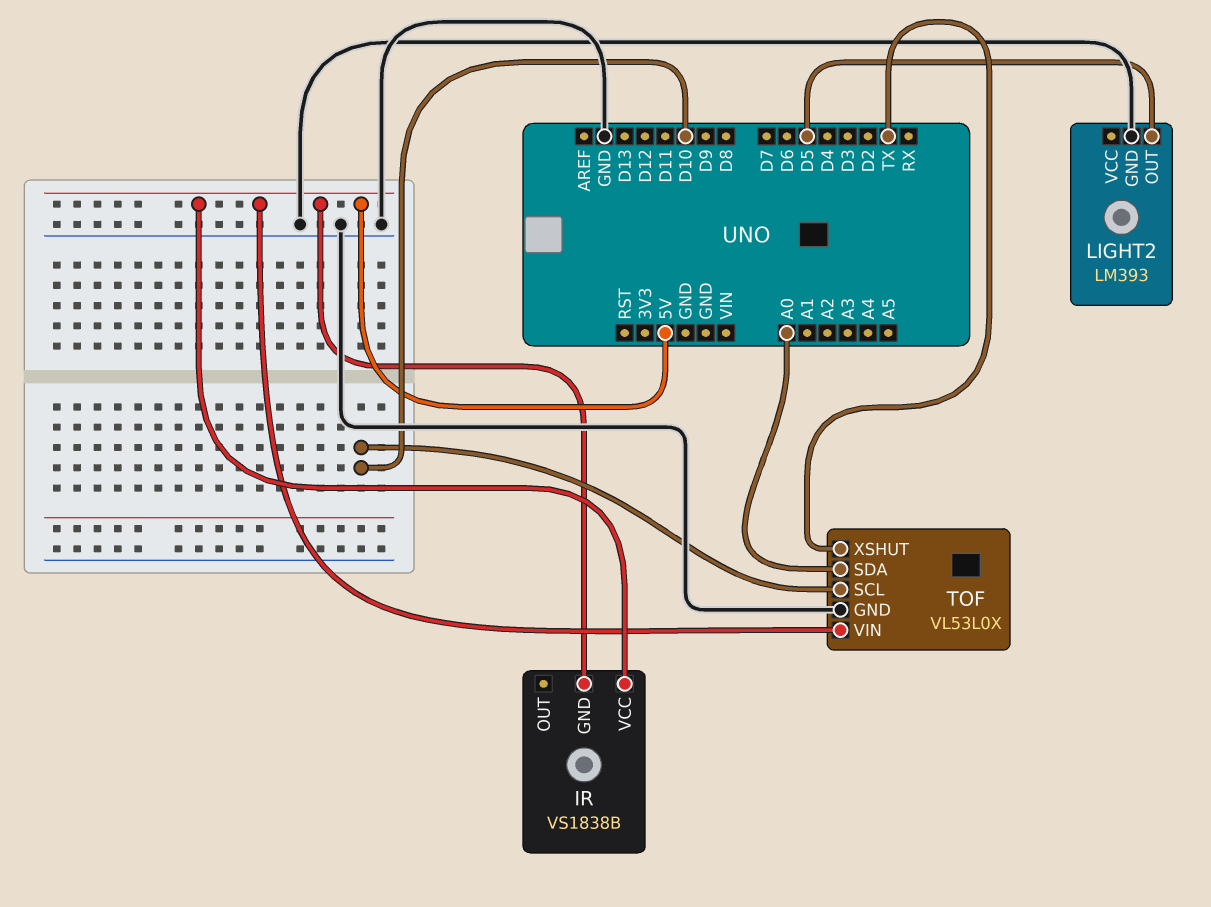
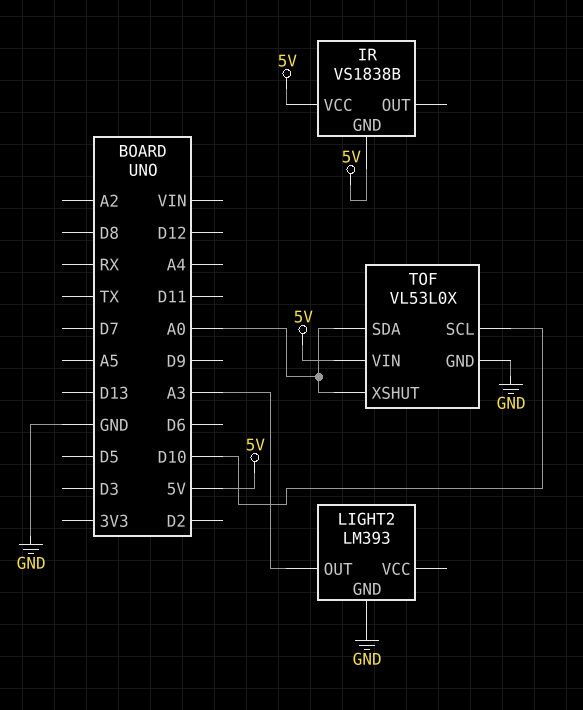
LIGHT2 pin OUT: D5 -> A3
TOF pin XSHUT: TX -> A0

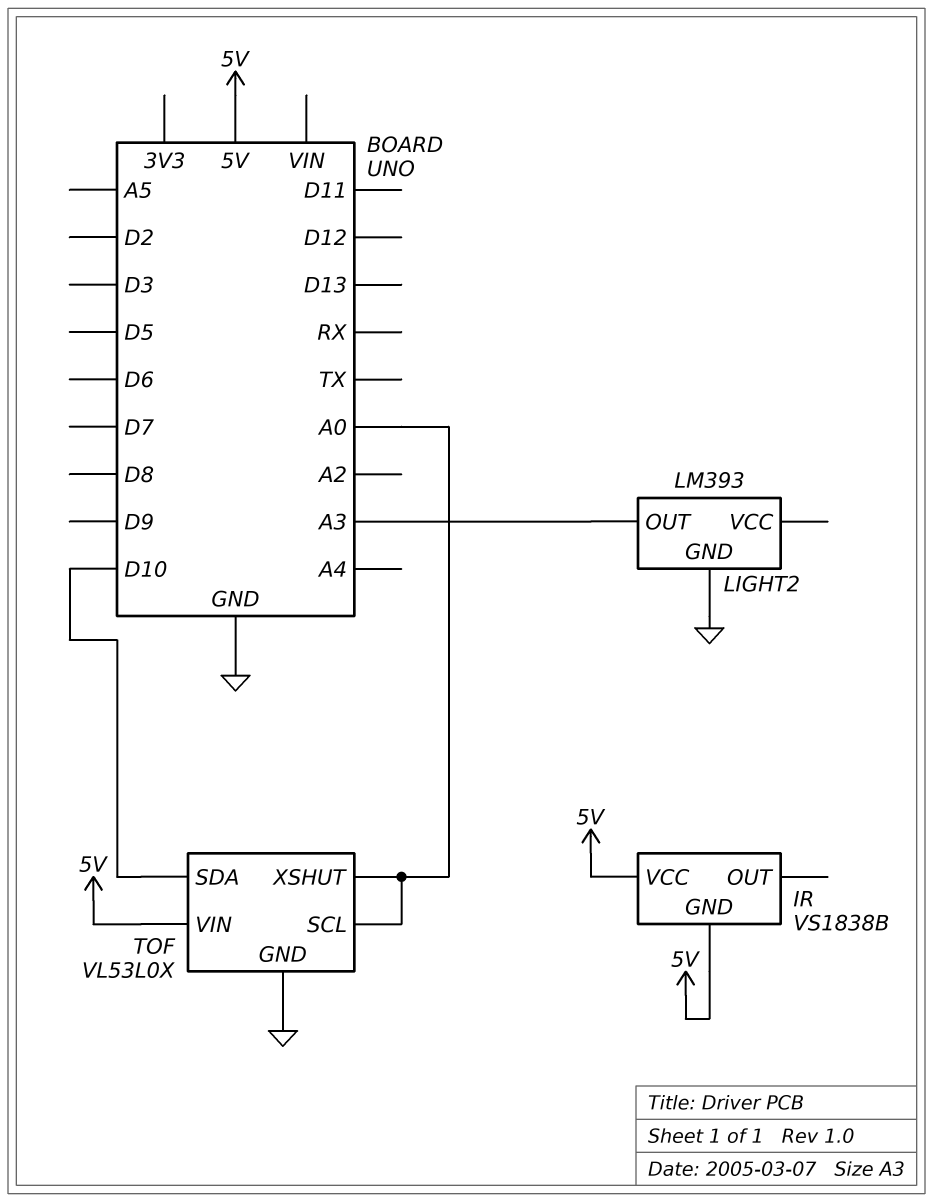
TOF pin SCL: D10 -> A0
TOF pin SDA: A0 -> D10

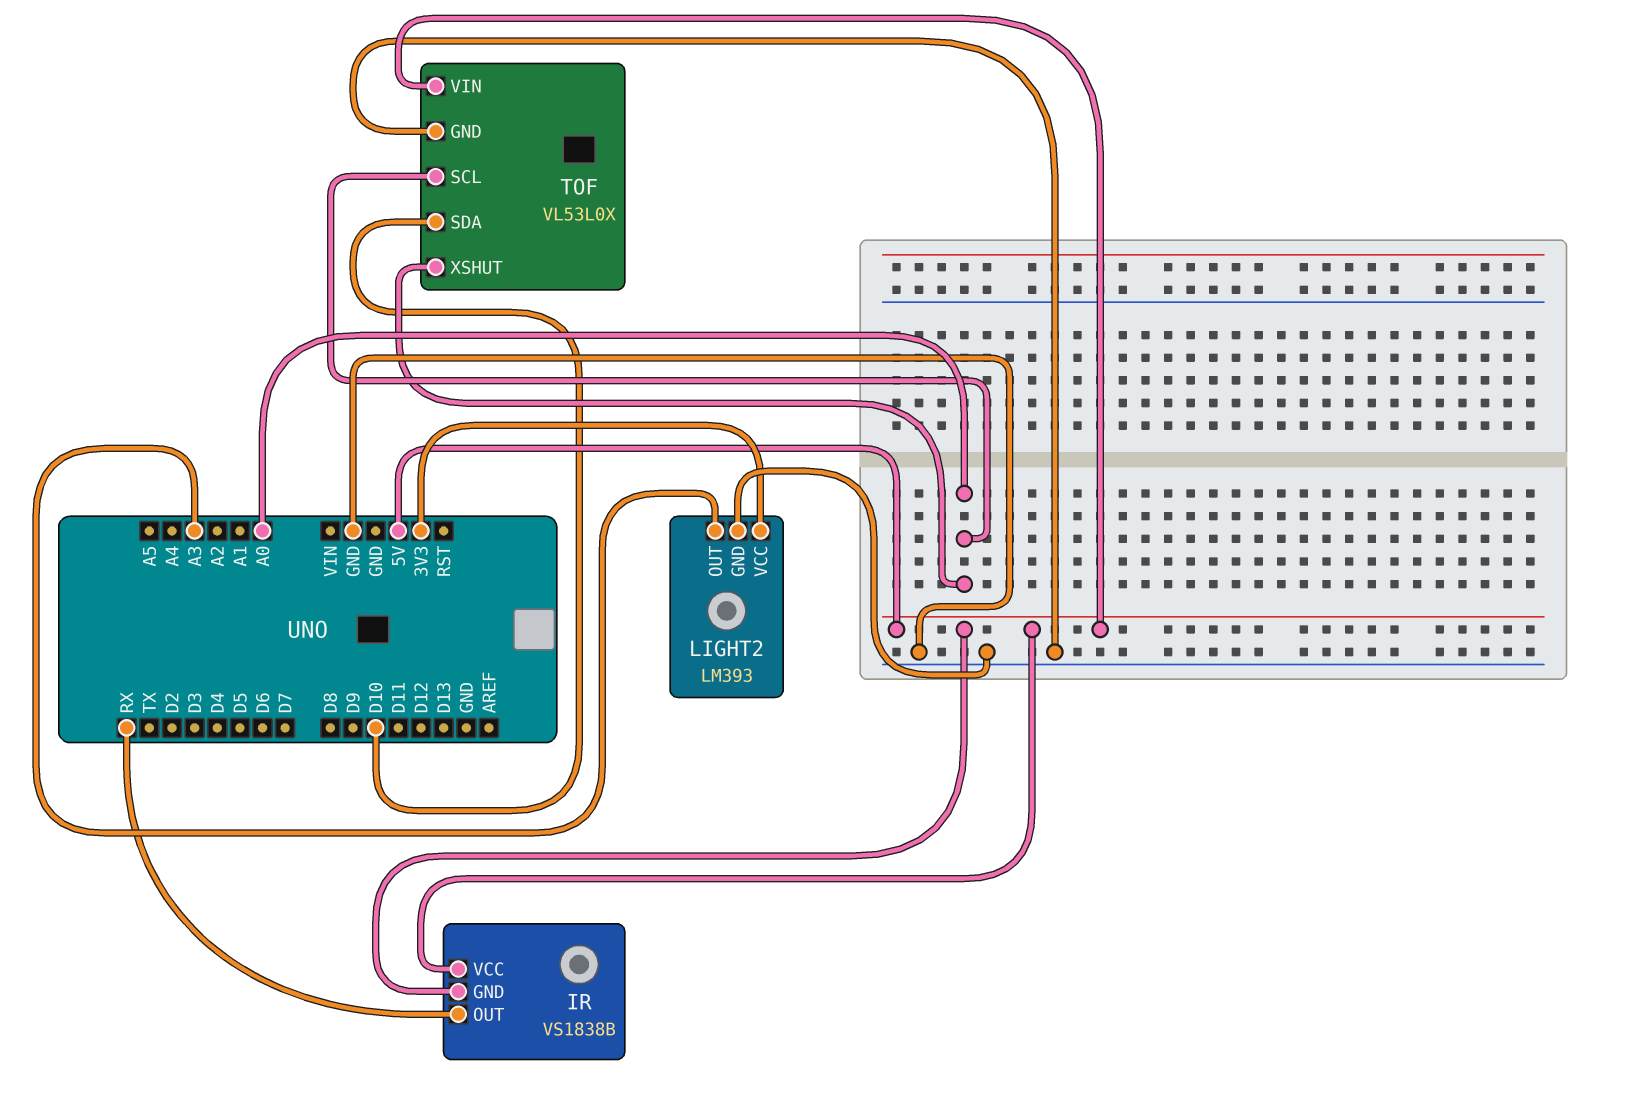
IR pin OUT: none -> RX
LIGHT2 pin VCC: none -> 3V3

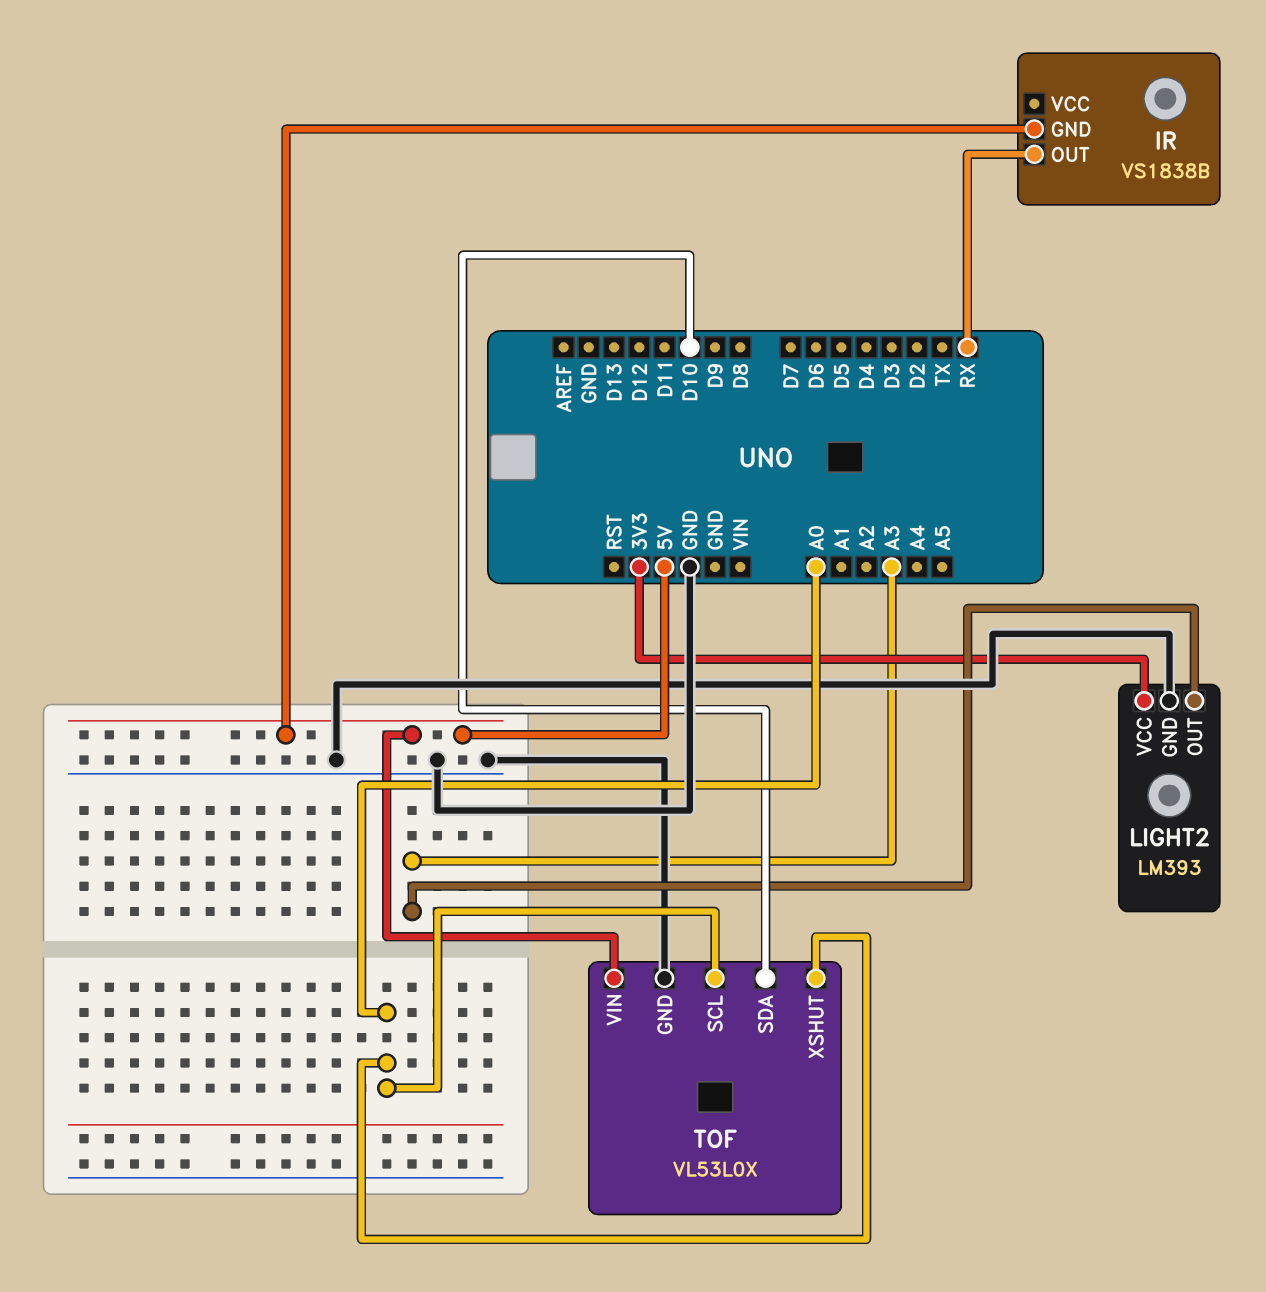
IR pin VCC: 5V -> none

